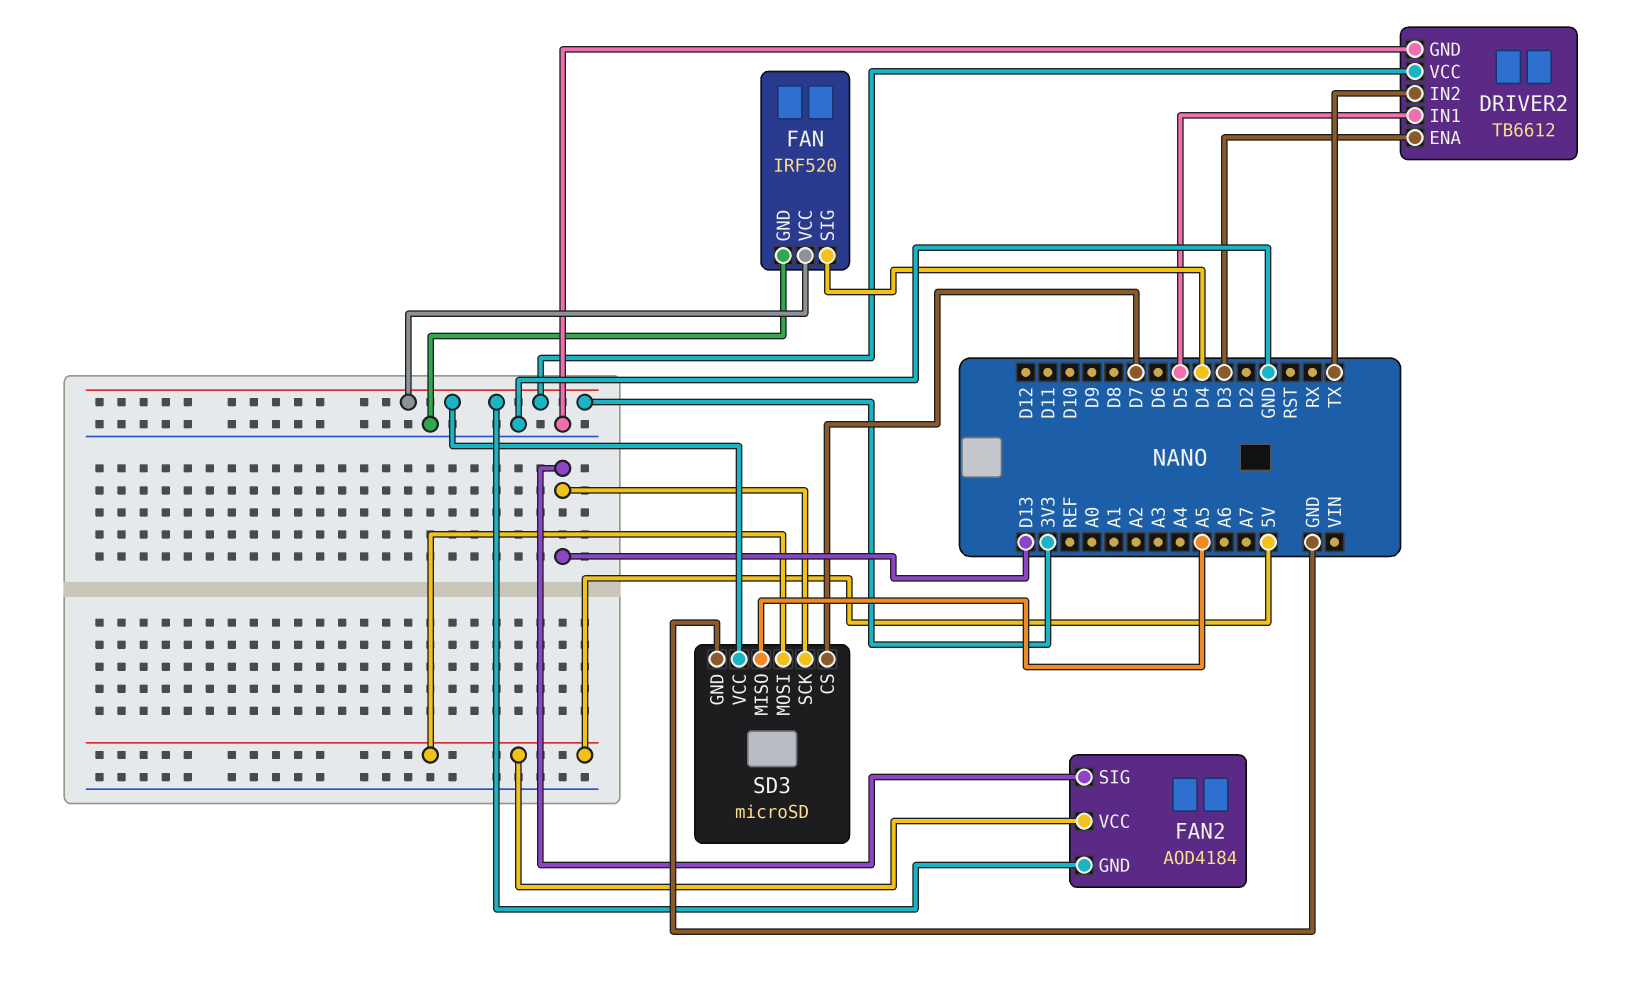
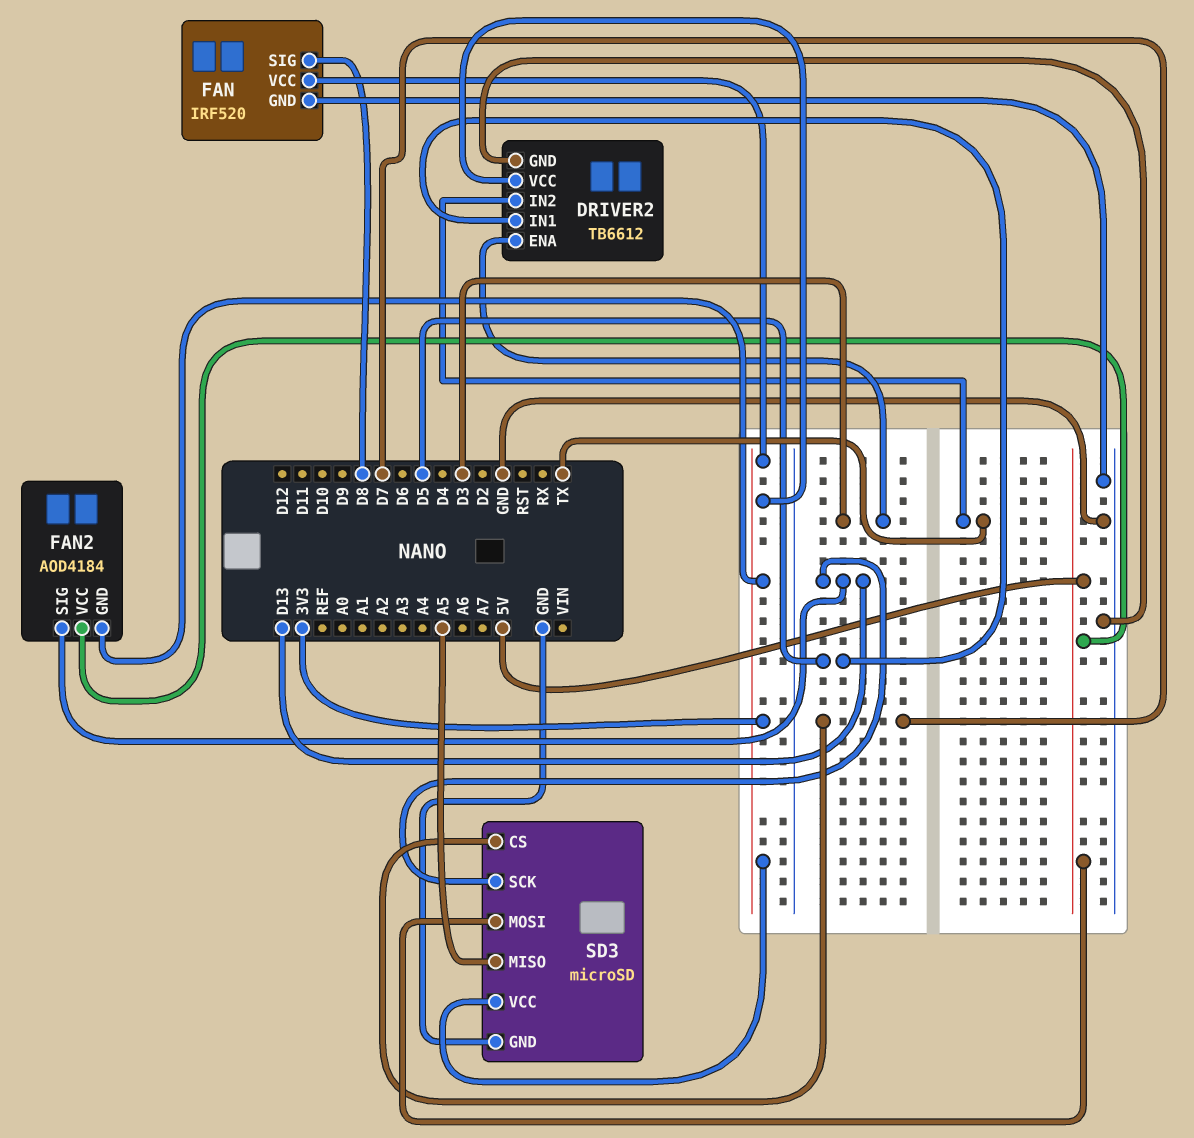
FAN pin SIG: D4 -> D8

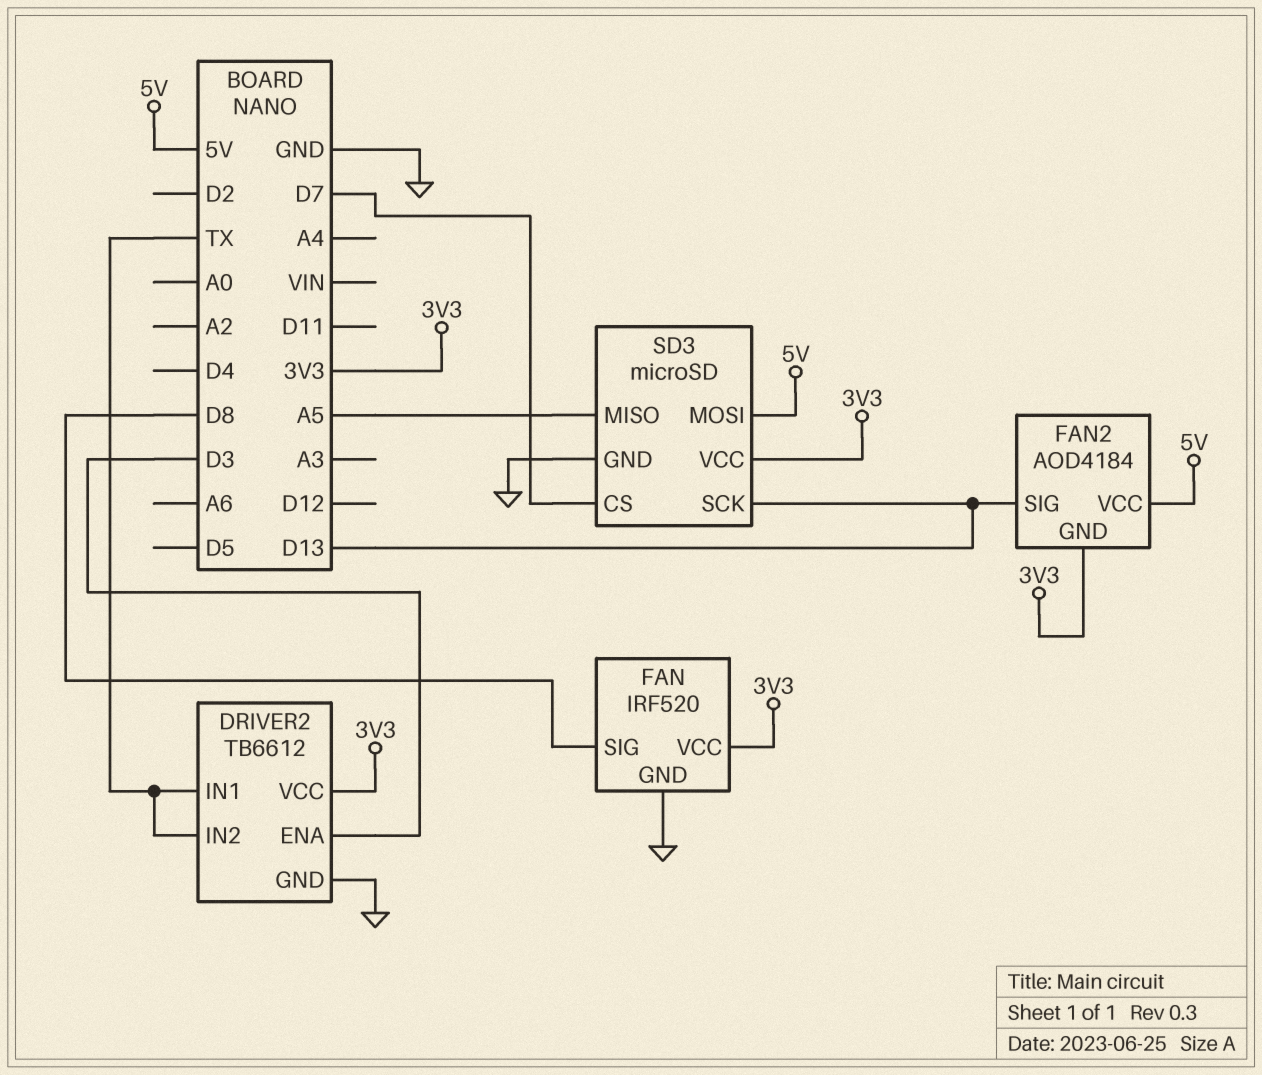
DRIVER2 pin IN1: D5 -> TX

